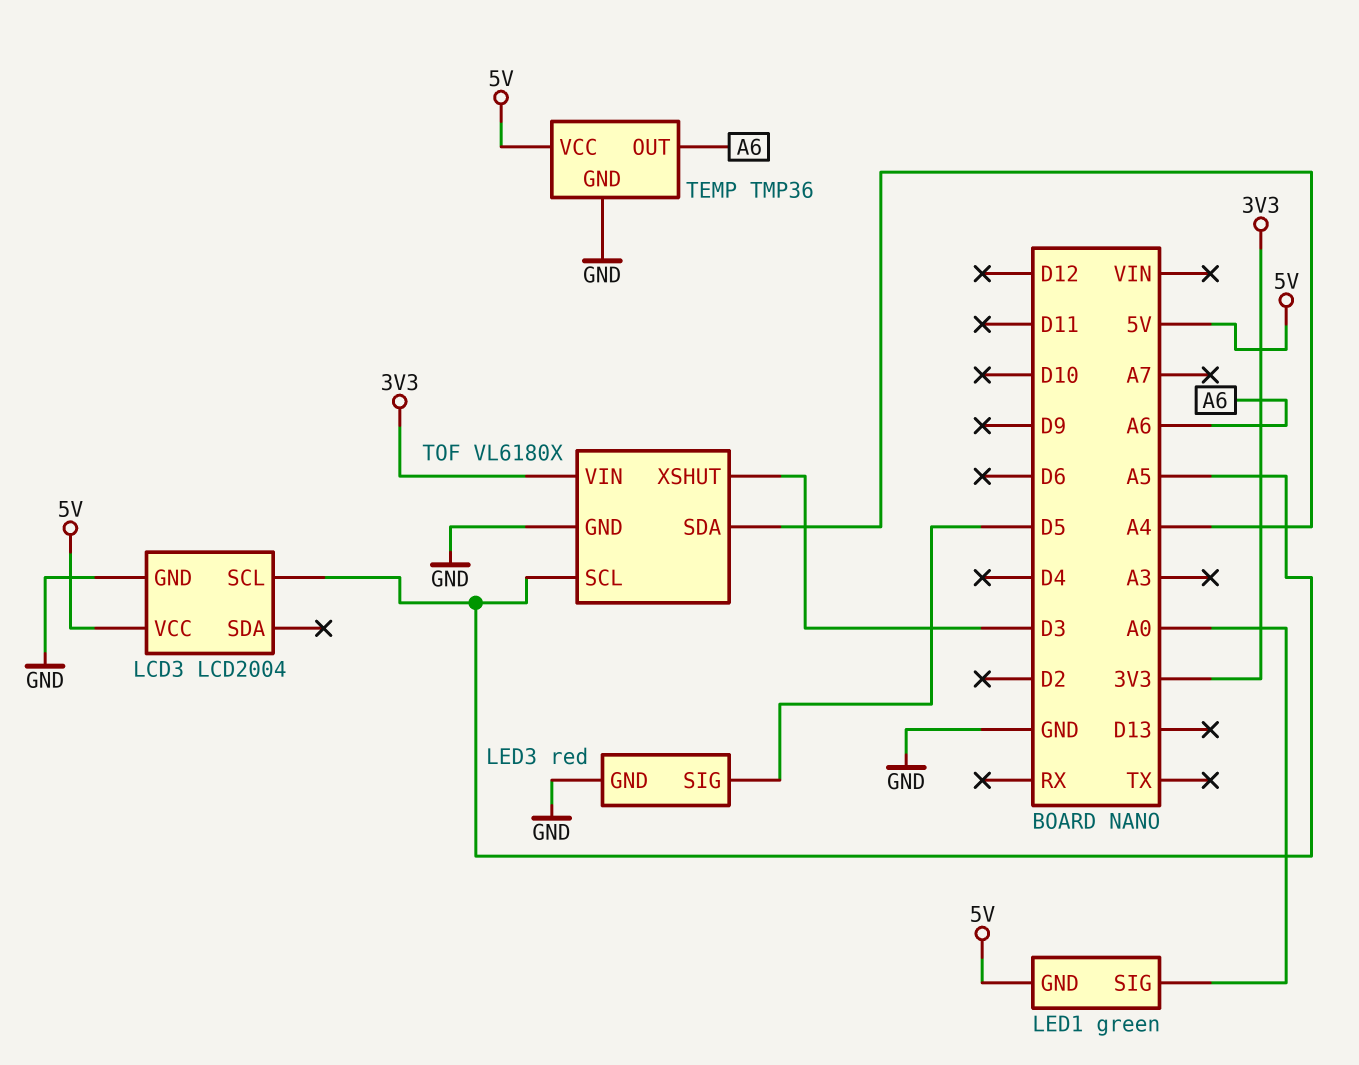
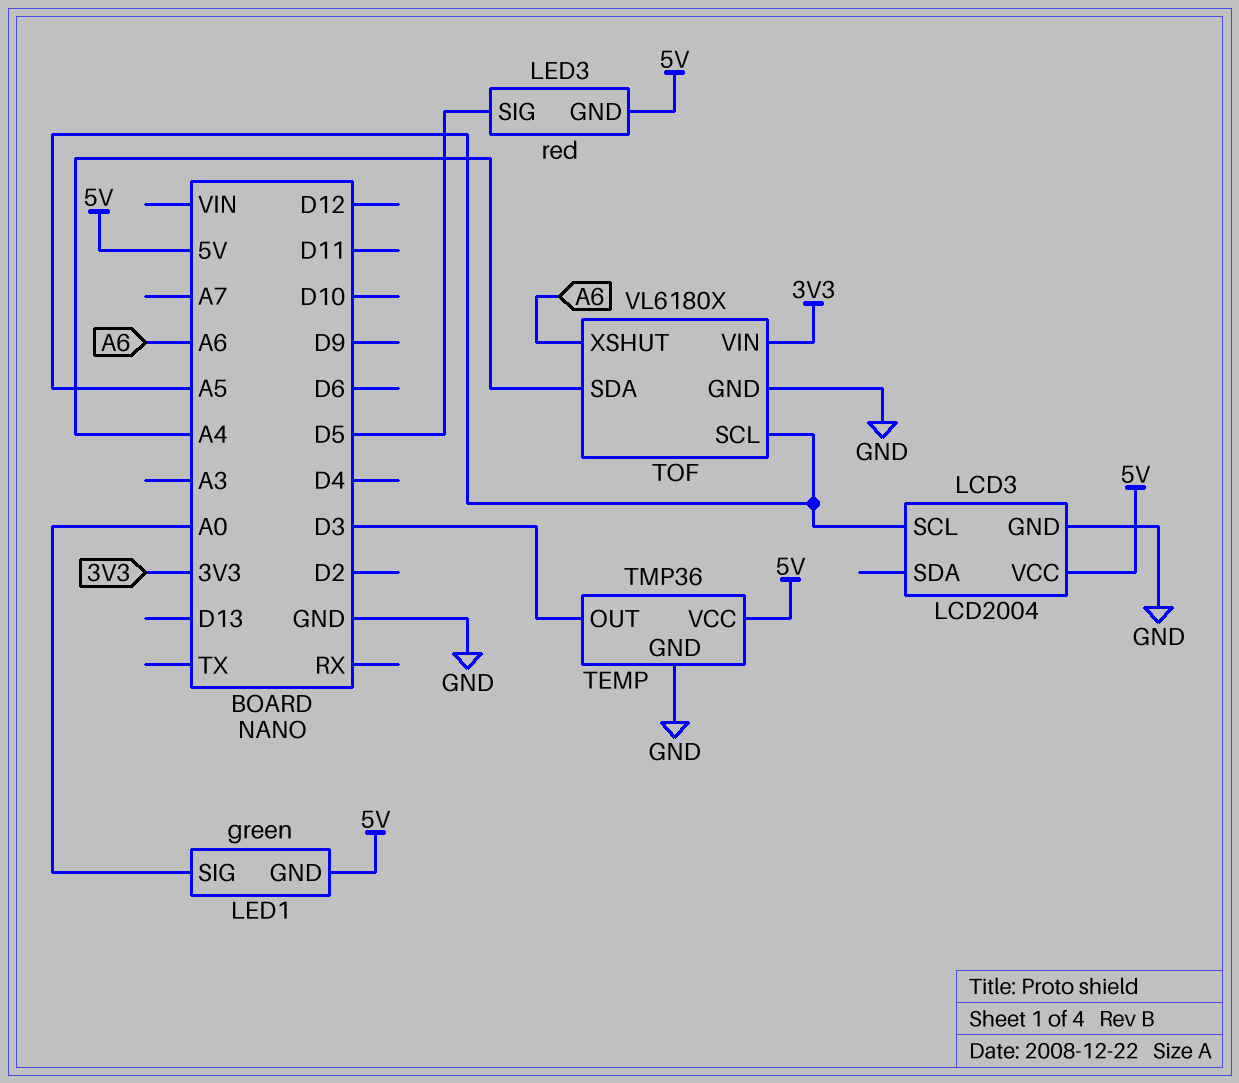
LED3 pin GND: GND -> 5V
TEMP pin OUT: A6 -> D3
TOF pin XSHUT: D3 -> A6

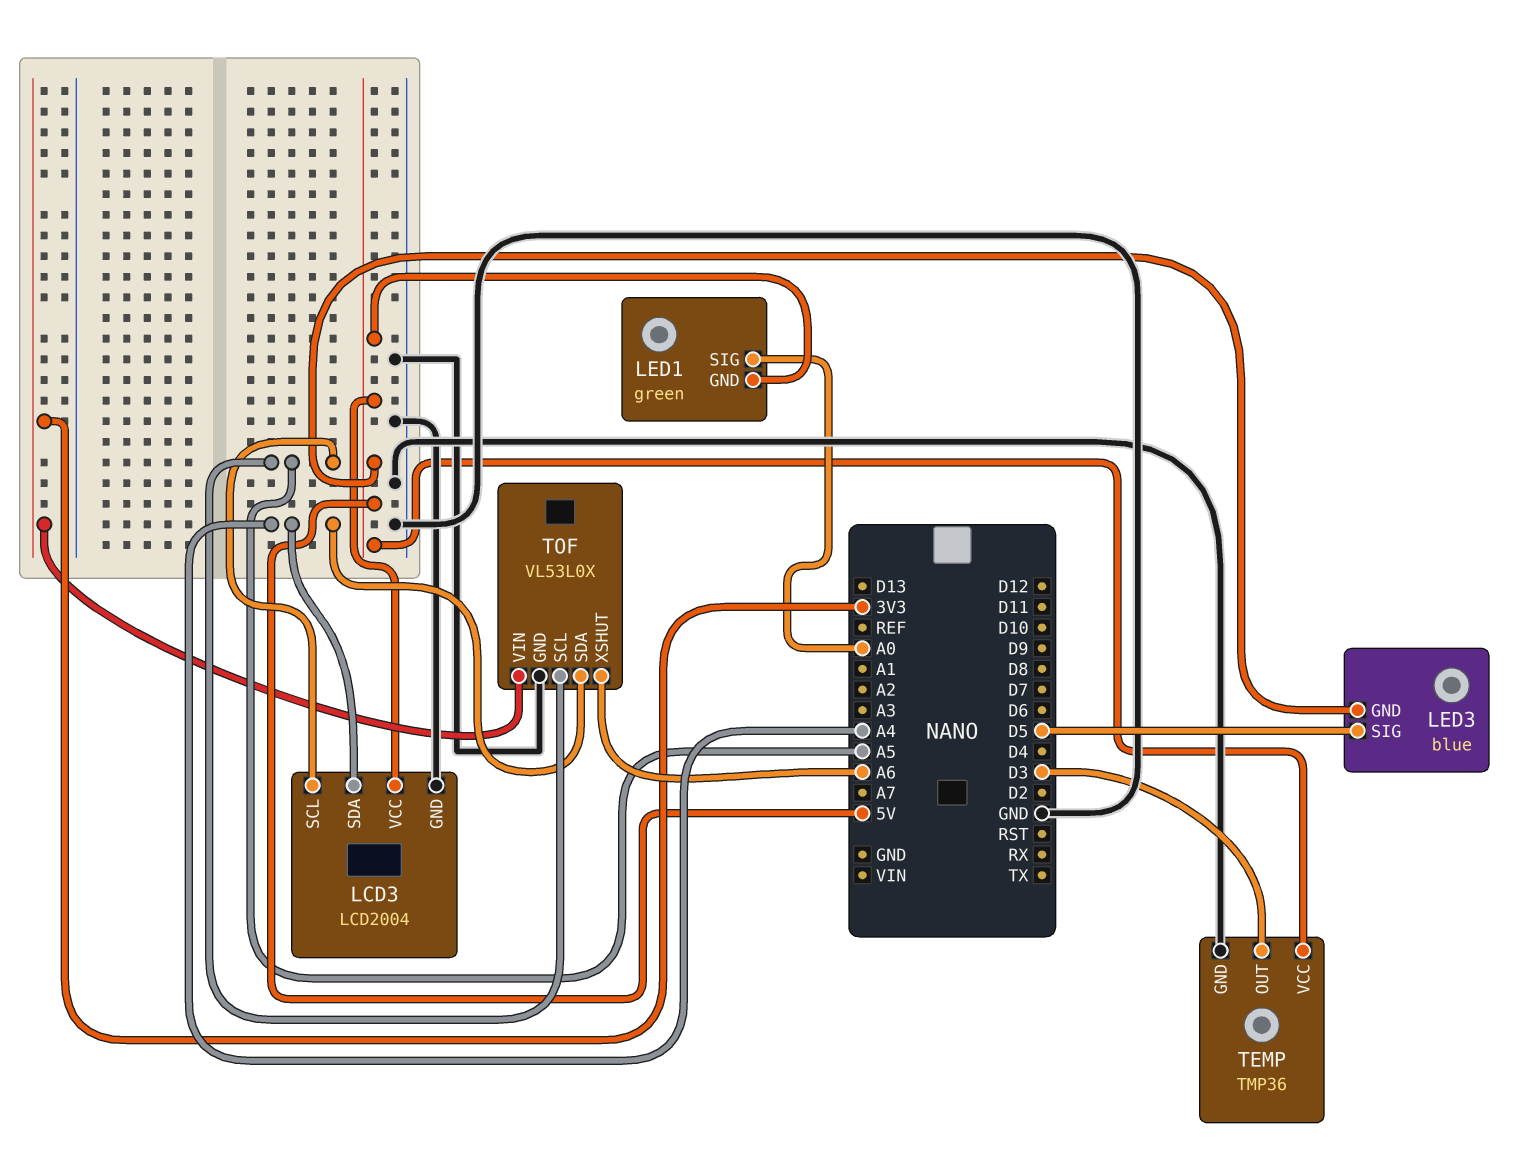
LCD3 pin SDA: none -> A4
LED3: red -> blue
TOF: VL6180X -> VL53L0X

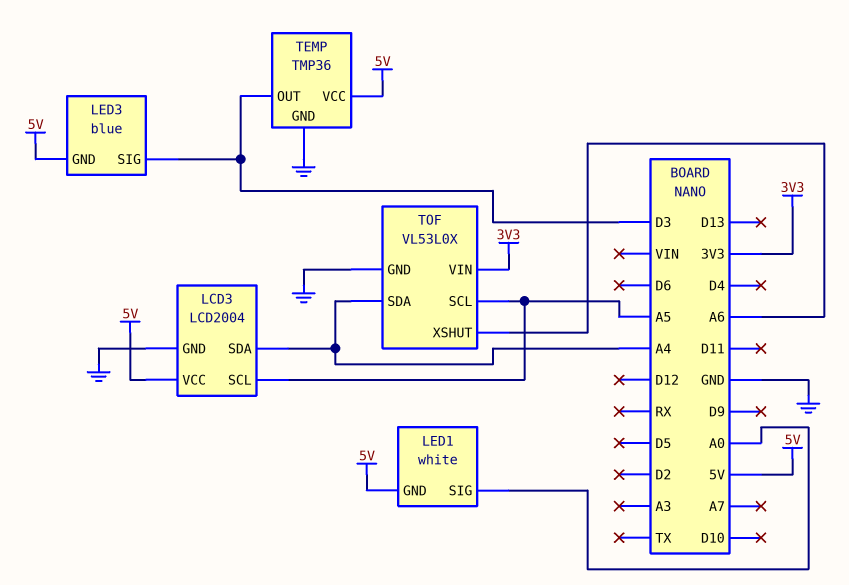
LED1: green -> white
LED3 pin SIG: D5 -> D3

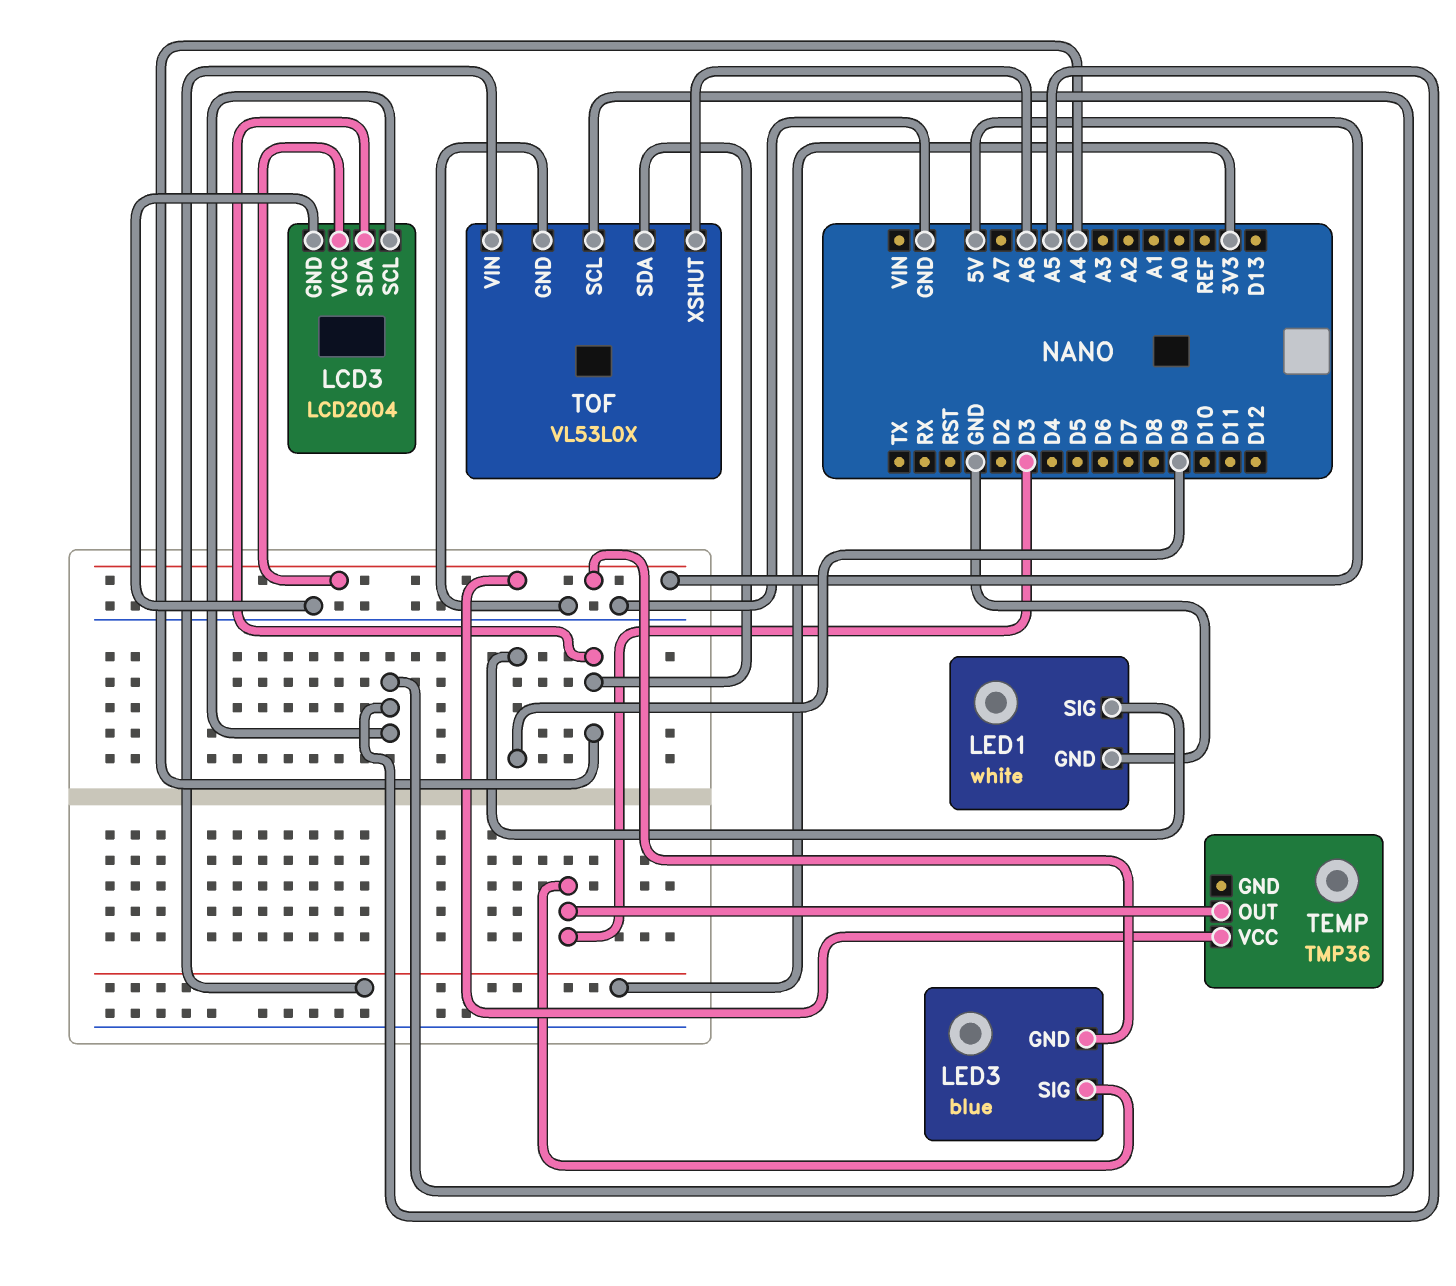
LED1 pin GND: 5V -> GND
LED1 pin SIG: A0 -> D9
TEMP pin GND: GND -> none

